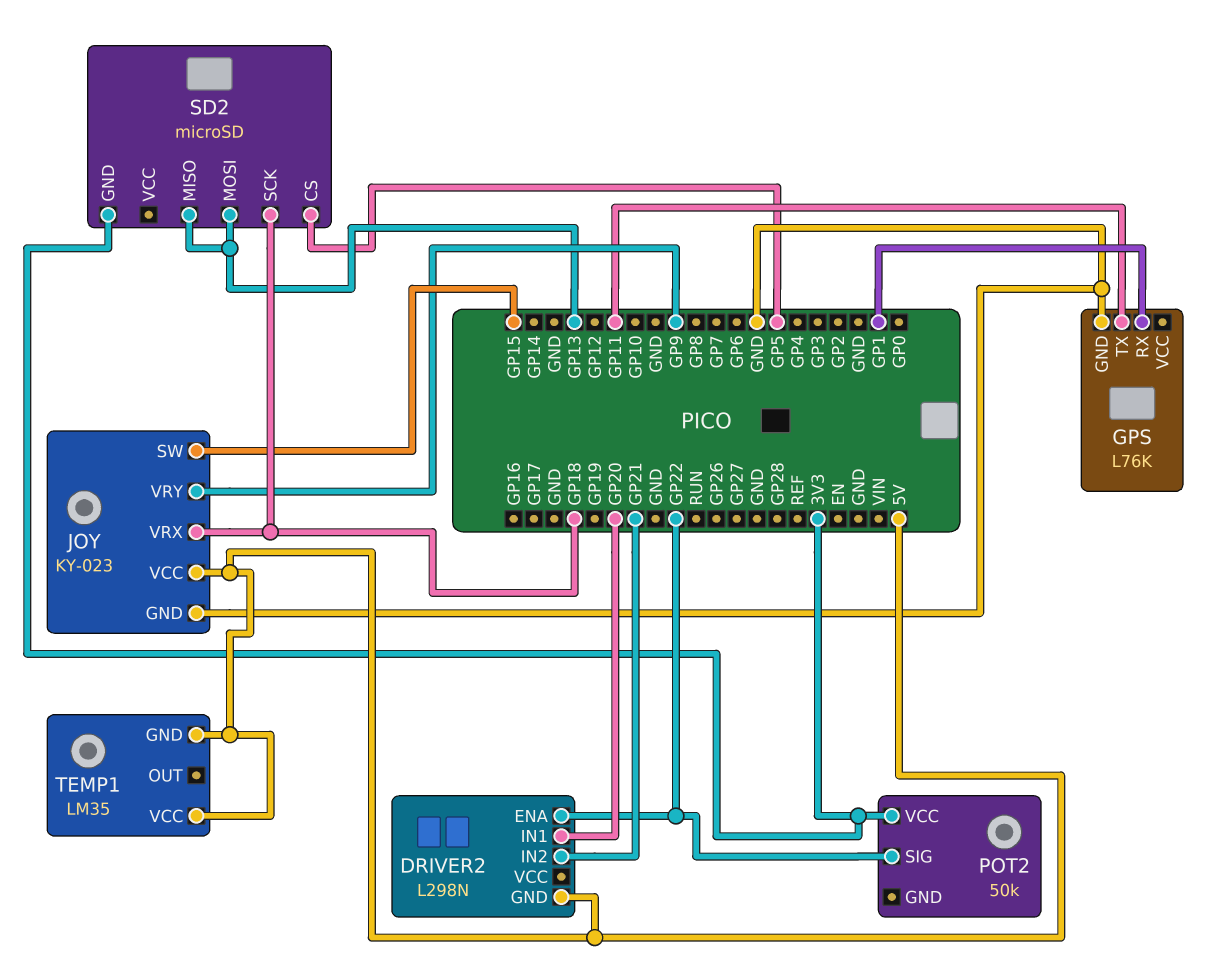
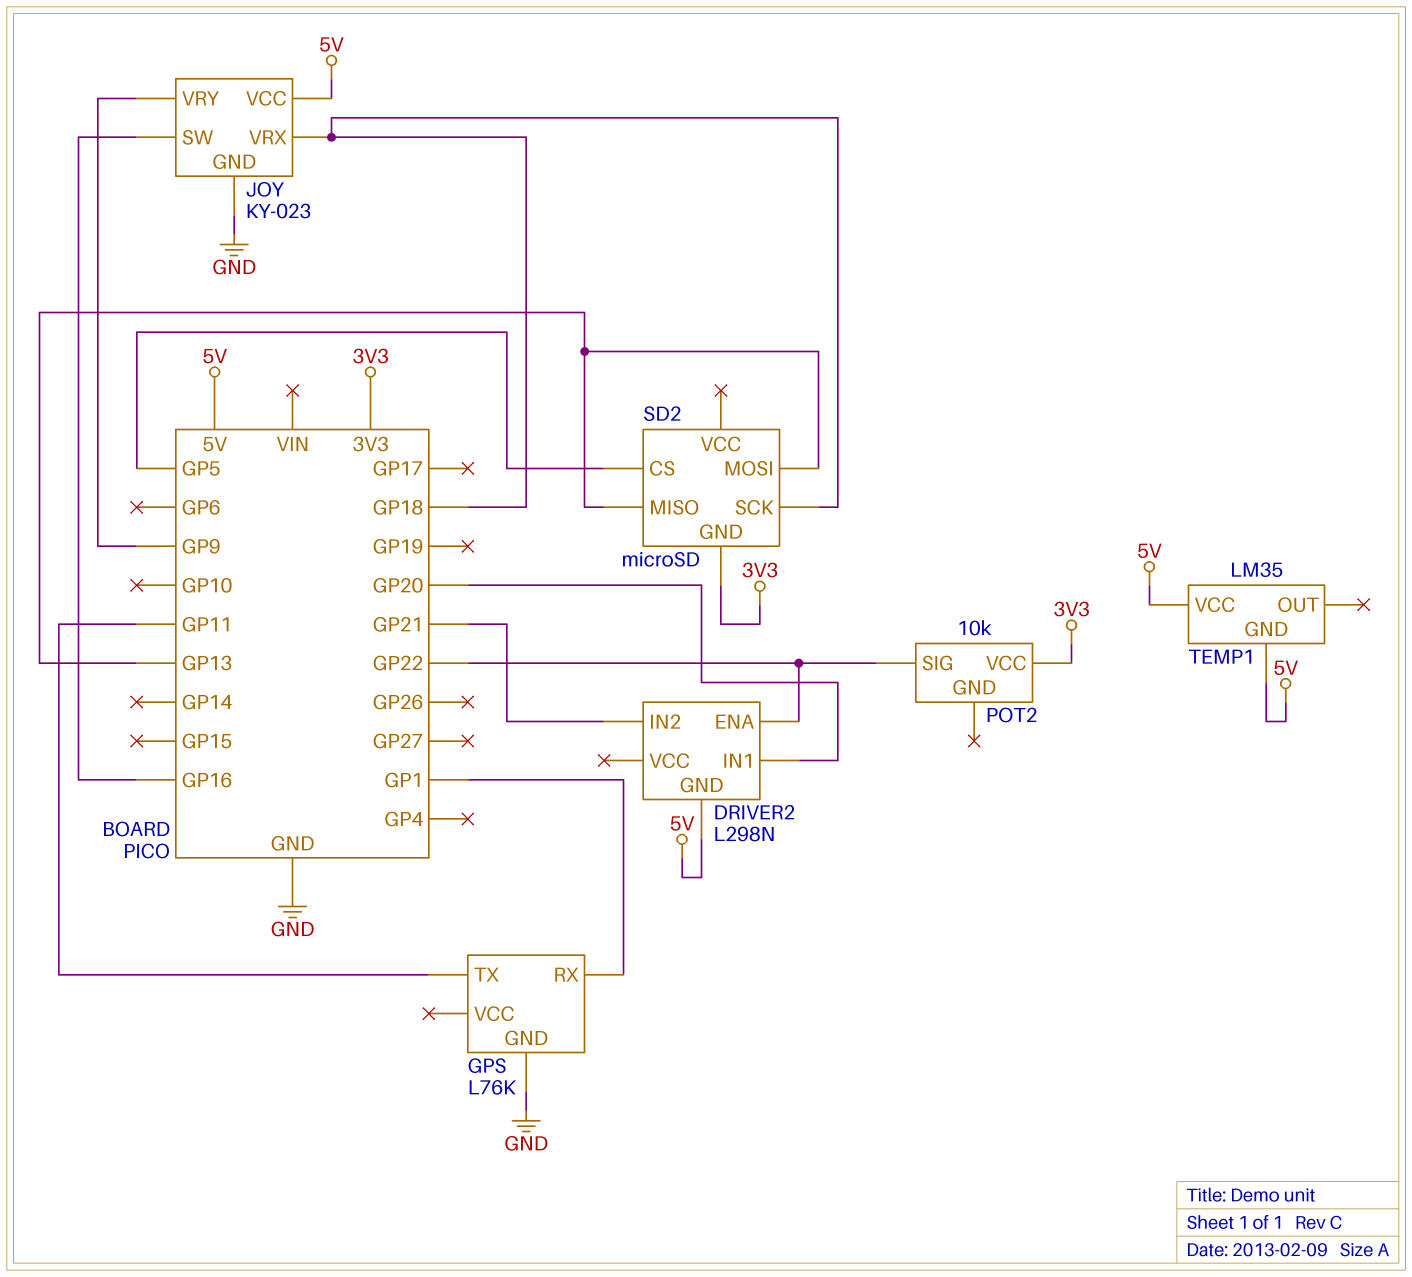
JOY pin SW: GP15 -> GP16
POT2: 50k -> 10k

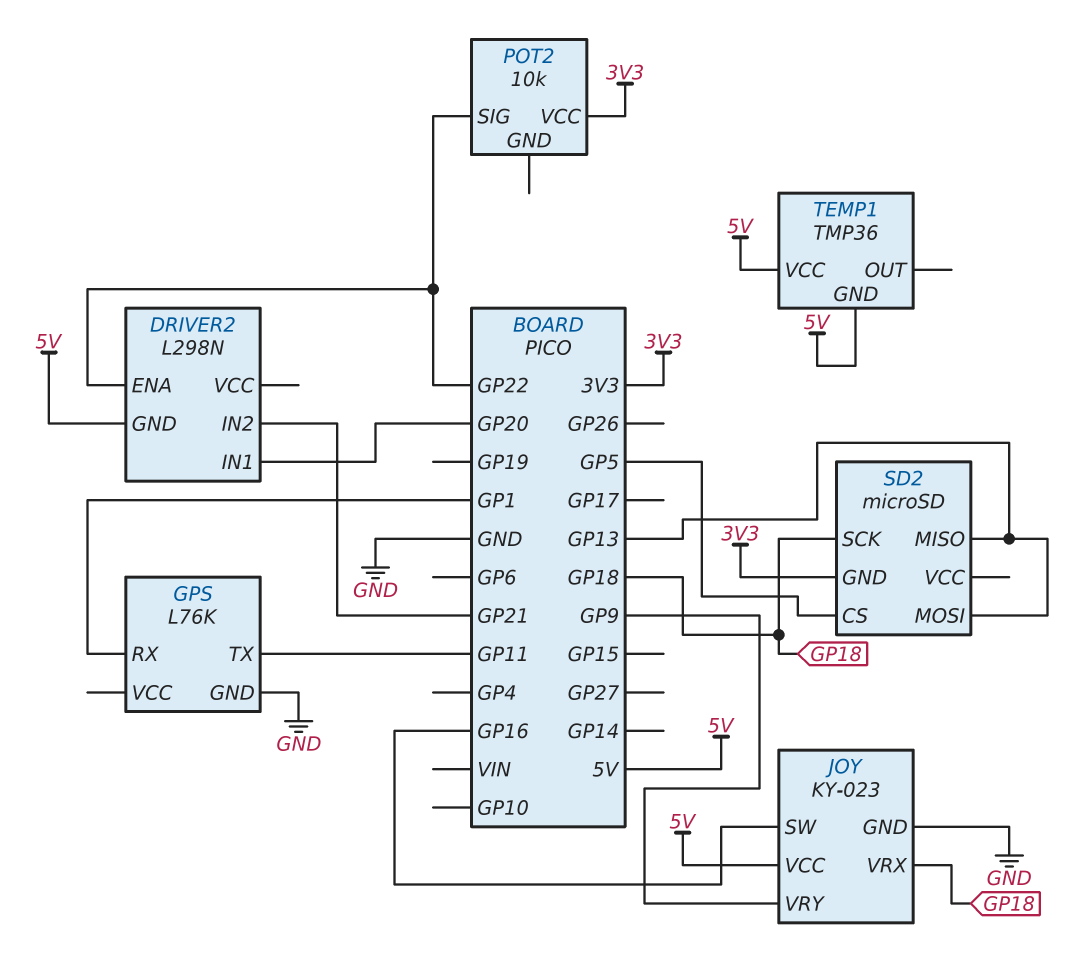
TEMP1: LM35 -> TMP36

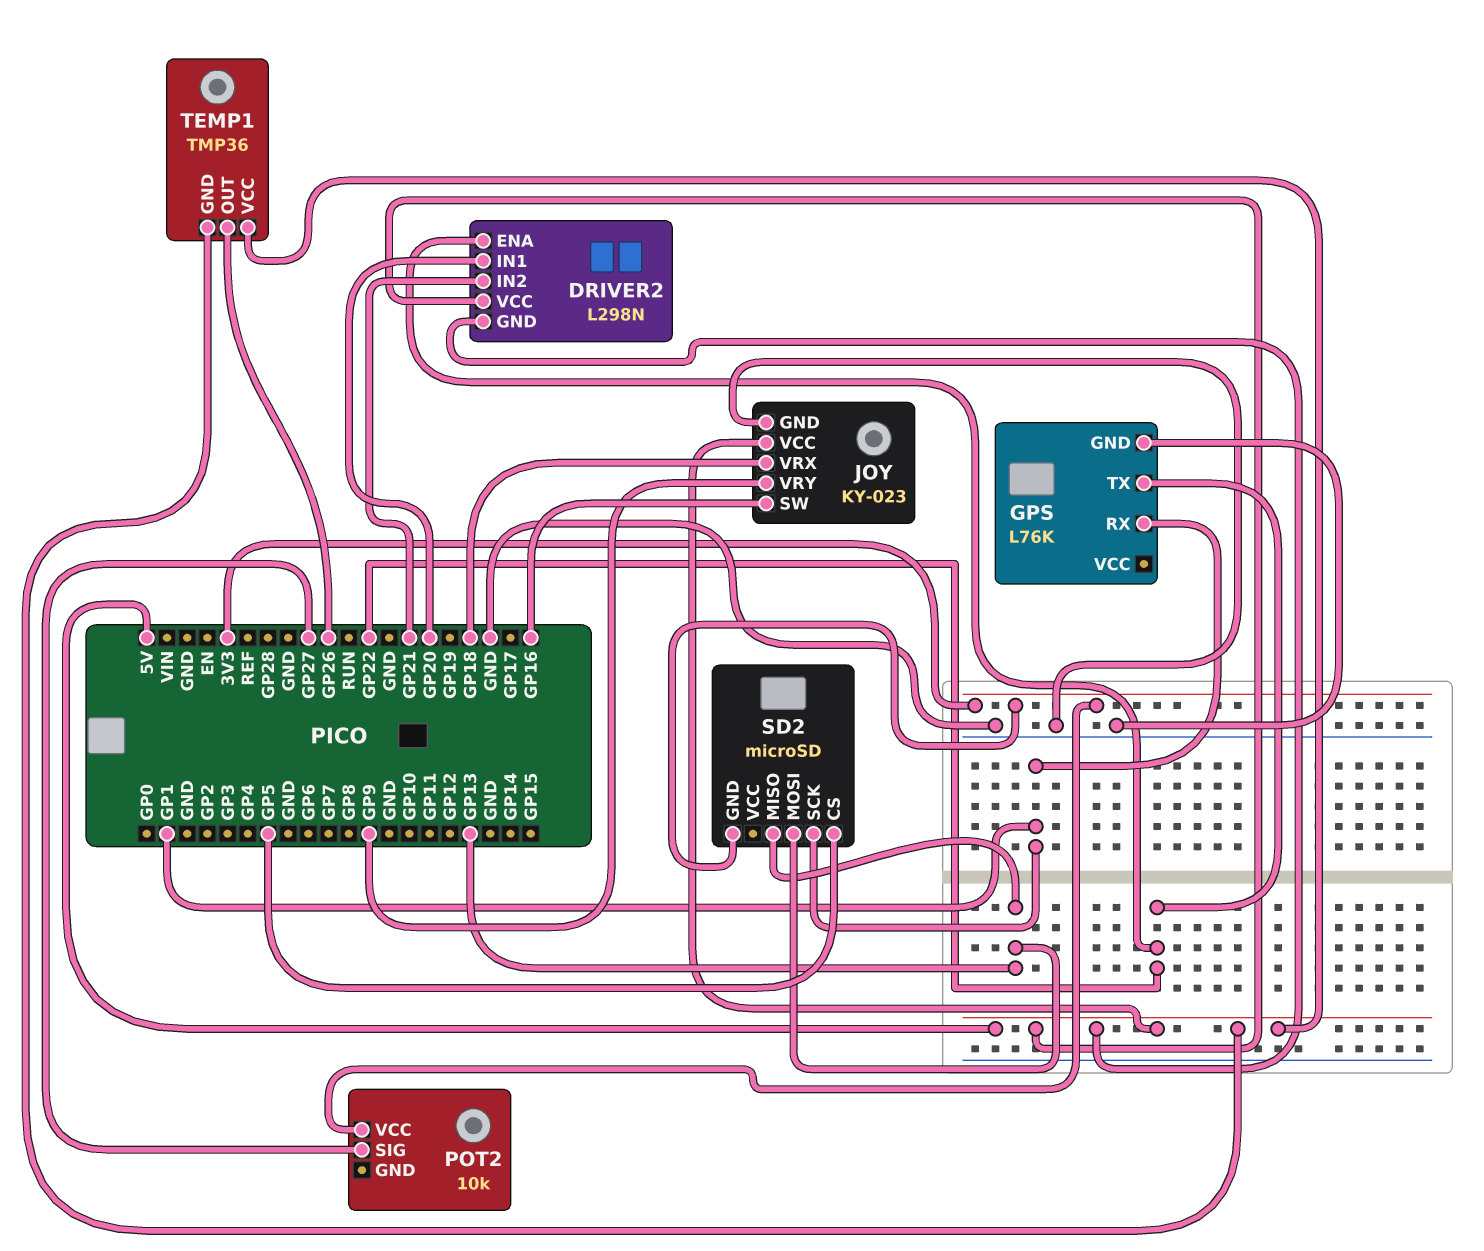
DRIVER2 pin VCC: none -> 5V
GPS pin TX: GP11 -> GP22
POT2 pin SIG: GP22 -> GP27
SD2 pin SCK: GP18 -> GP1
TEMP1 pin OUT: none -> GP26

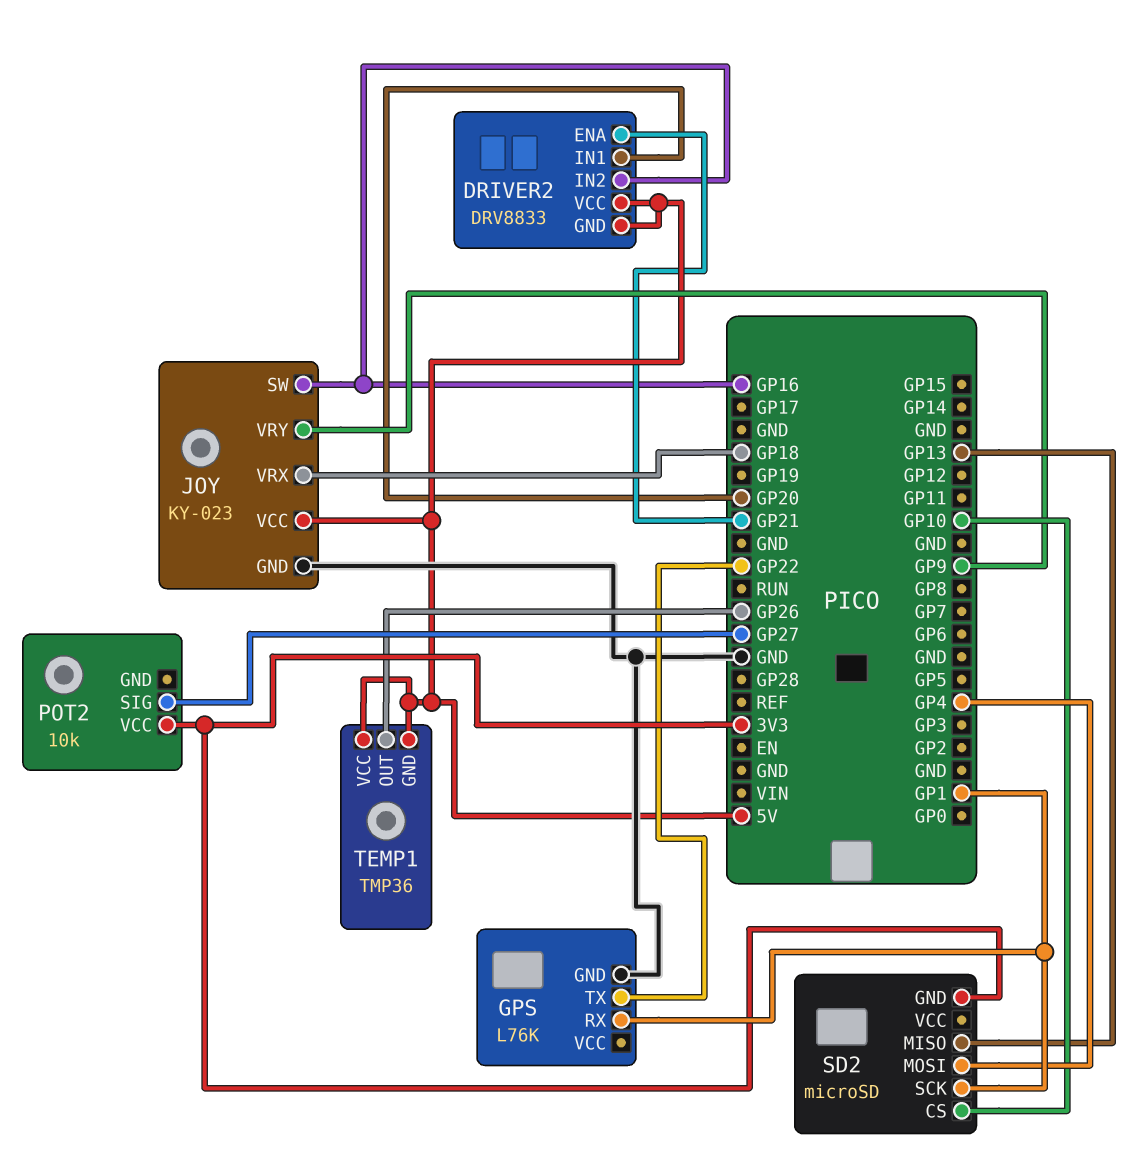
DRIVER2: L298N -> DRV8833
DRIVER2 pin ENA: GP22 -> GP21
DRIVER2 pin IN2: GP21 -> GP16
SD2 pin CS: GP5 -> GP10
SD2 pin MOSI: GP13 -> GP4

